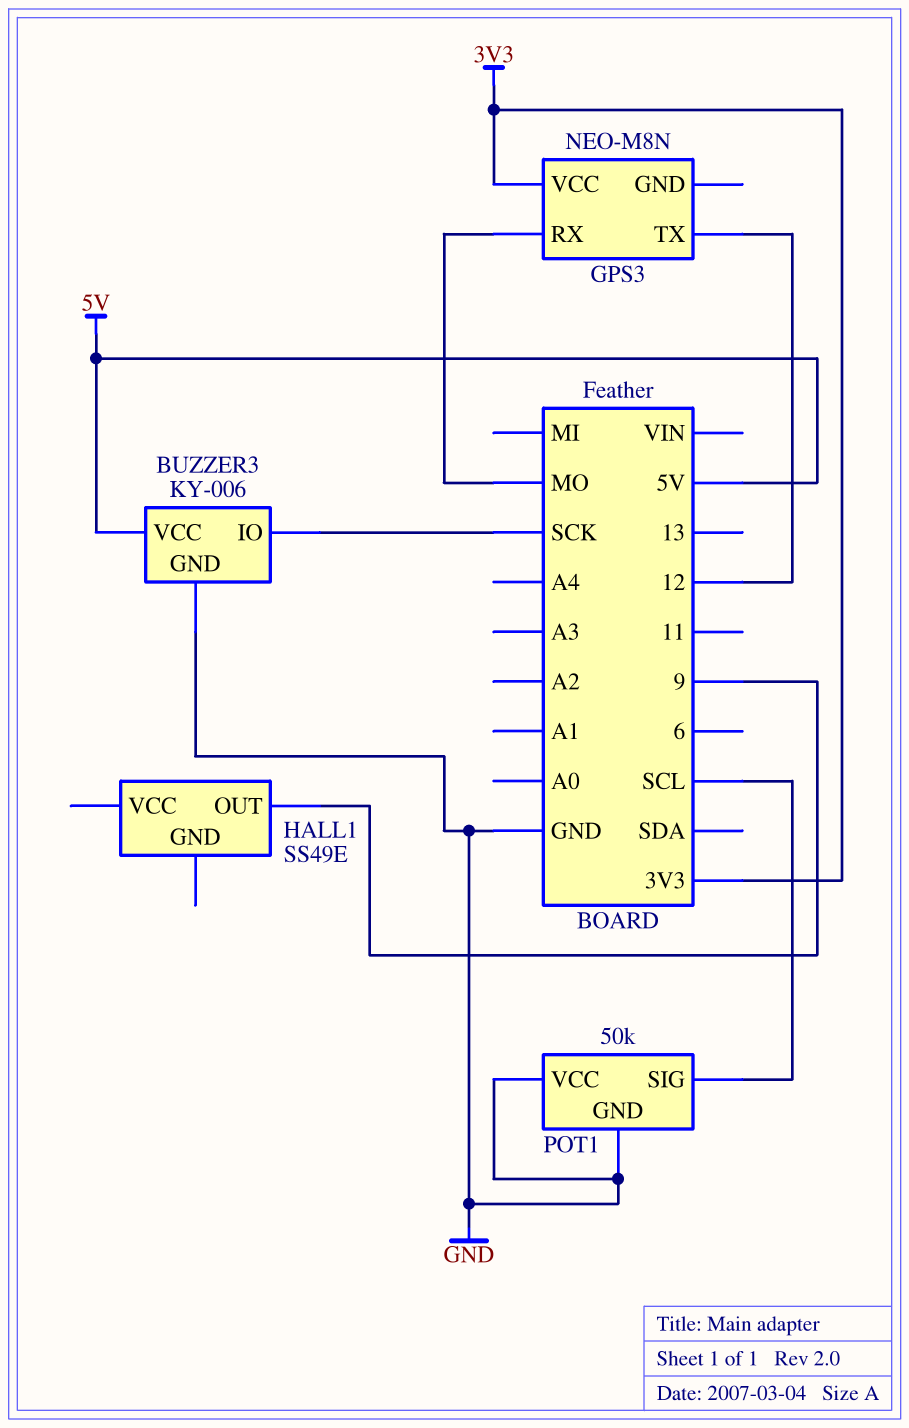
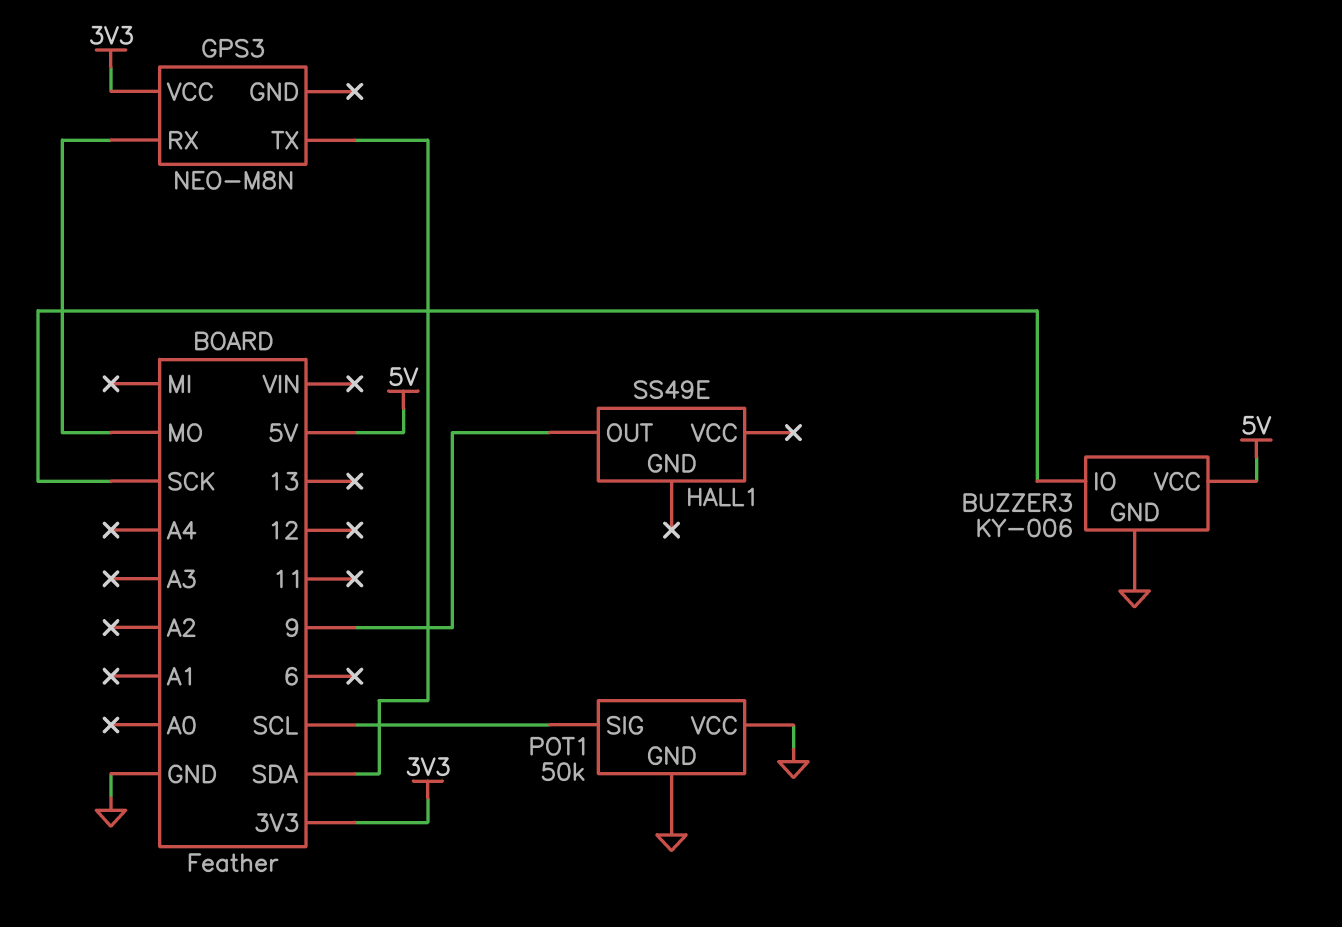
GPS3 pin TX: 12 -> SDA

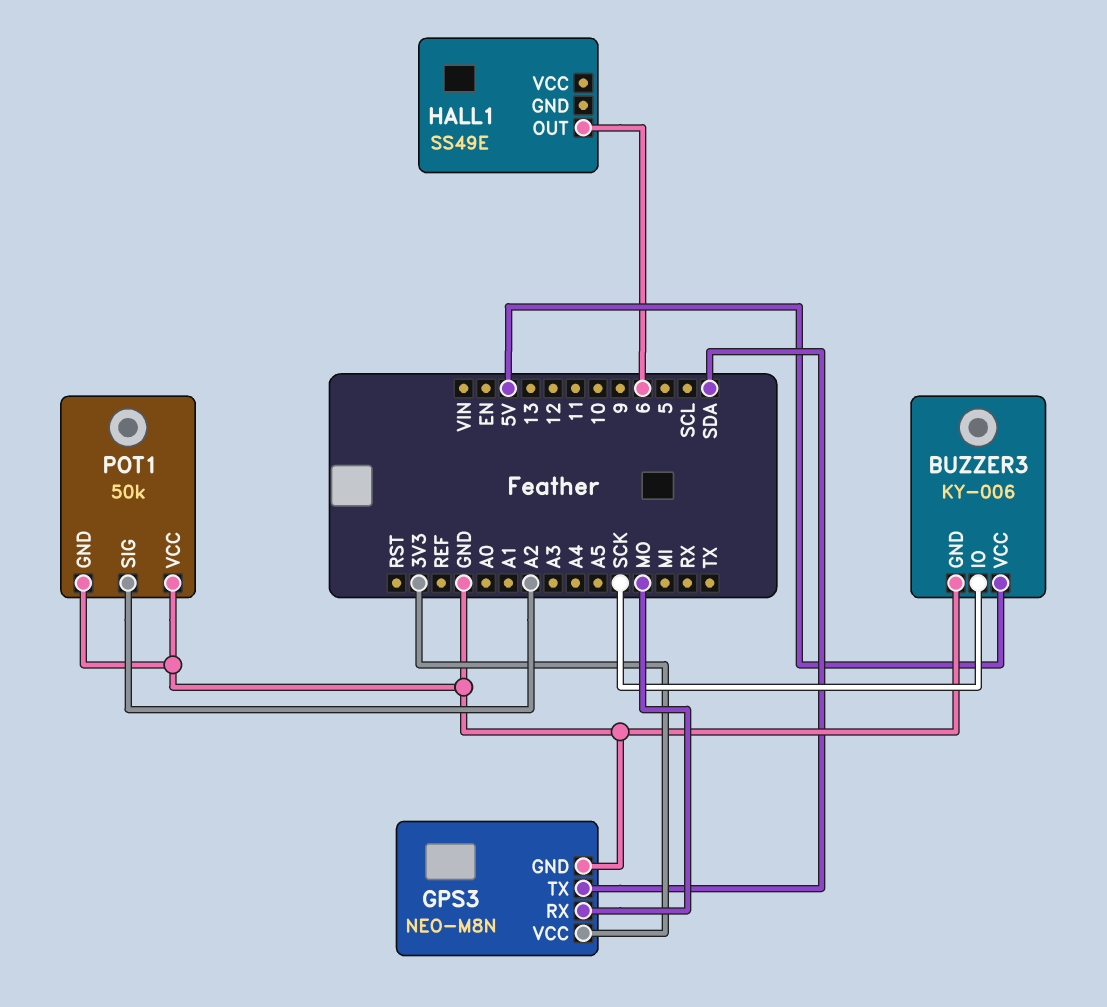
GPS3 pin GND: none -> GND
HALL1 pin OUT: 9 -> 6
POT1 pin SIG: SCL -> A2

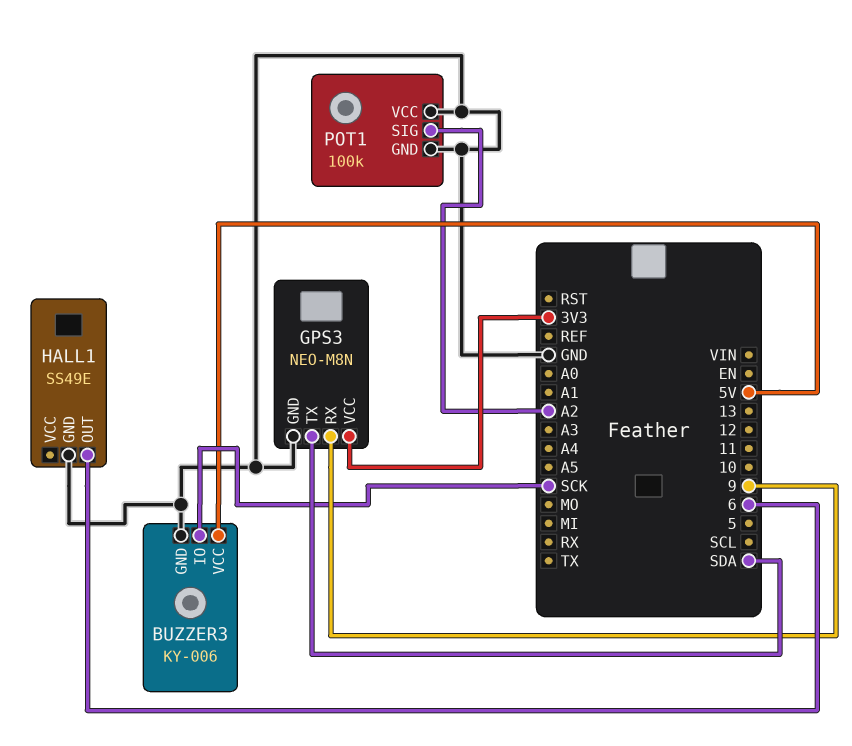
GPS3 pin RX: MO -> 9
HALL1 pin GND: none -> GND
POT1: 50k -> 100k

